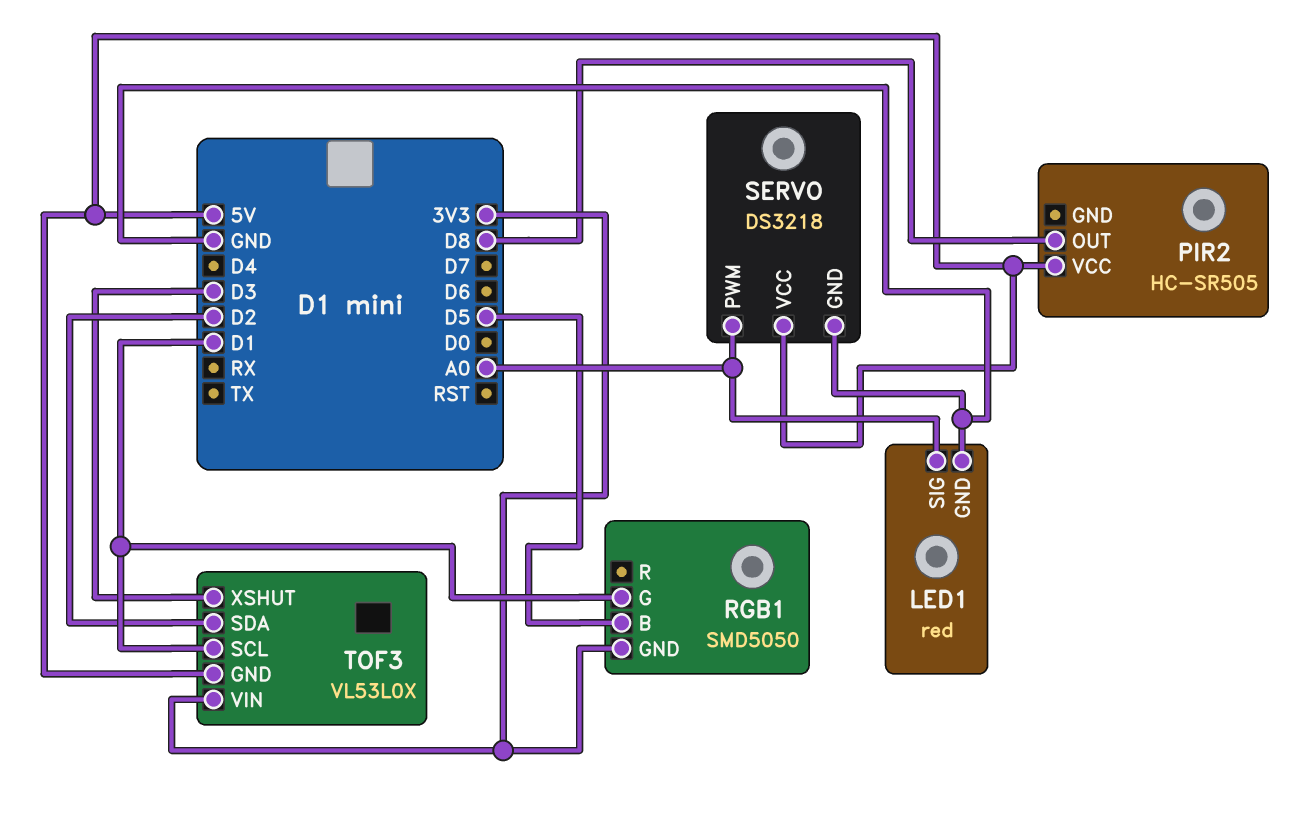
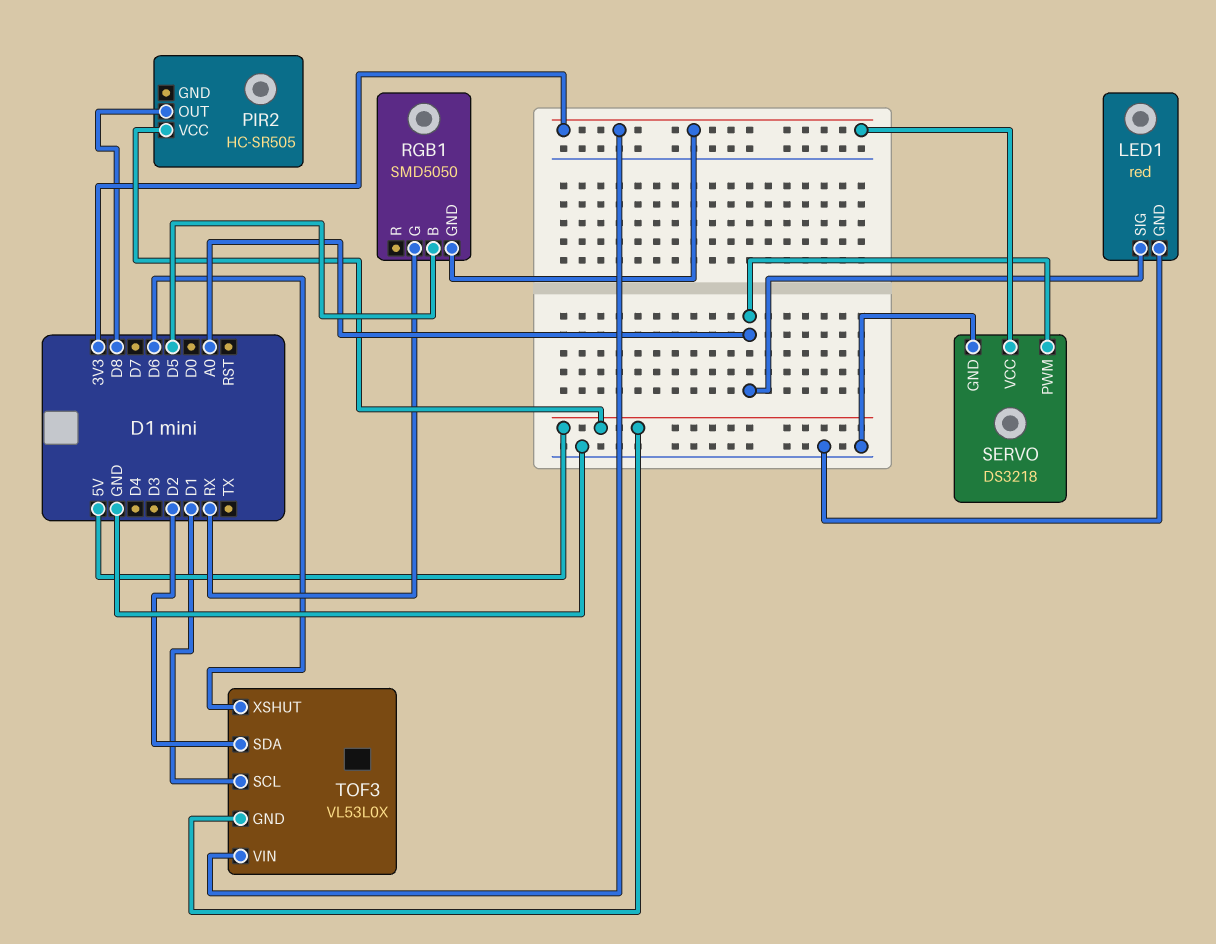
RGB1 pin G: D1 -> RX
SERVO pin VCC: 5V -> 3V3
TOF3 pin XSHUT: D3 -> D6

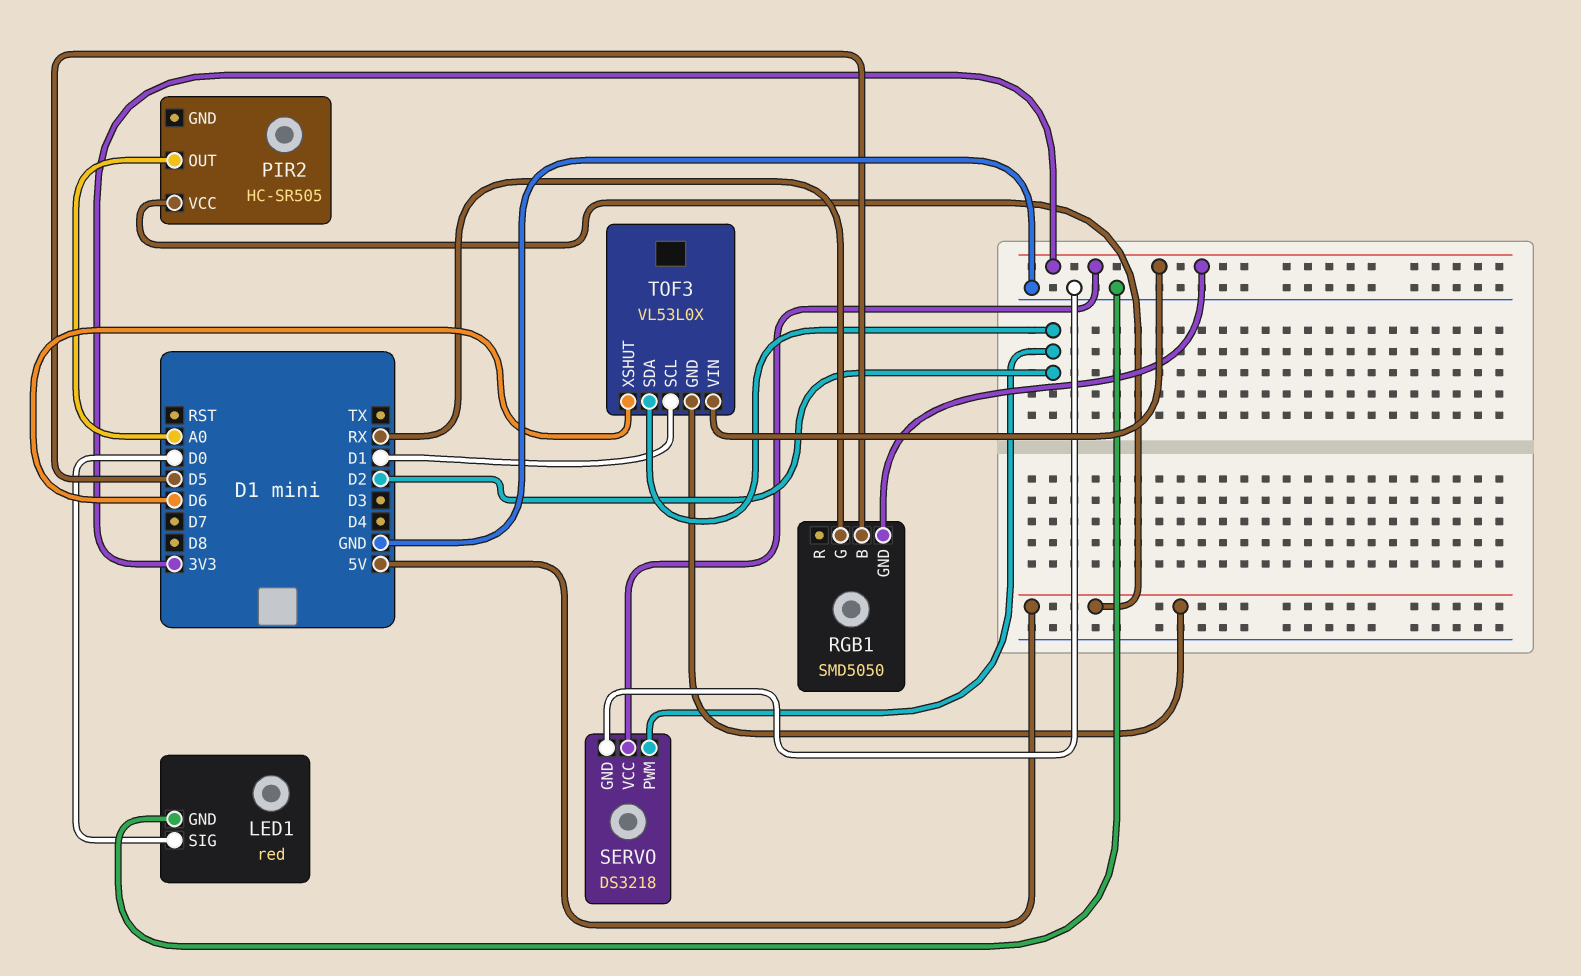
LED1 pin SIG: A0 -> D0
PIR2 pin OUT: D8 -> A0
SERVO pin PWM: A0 -> D2

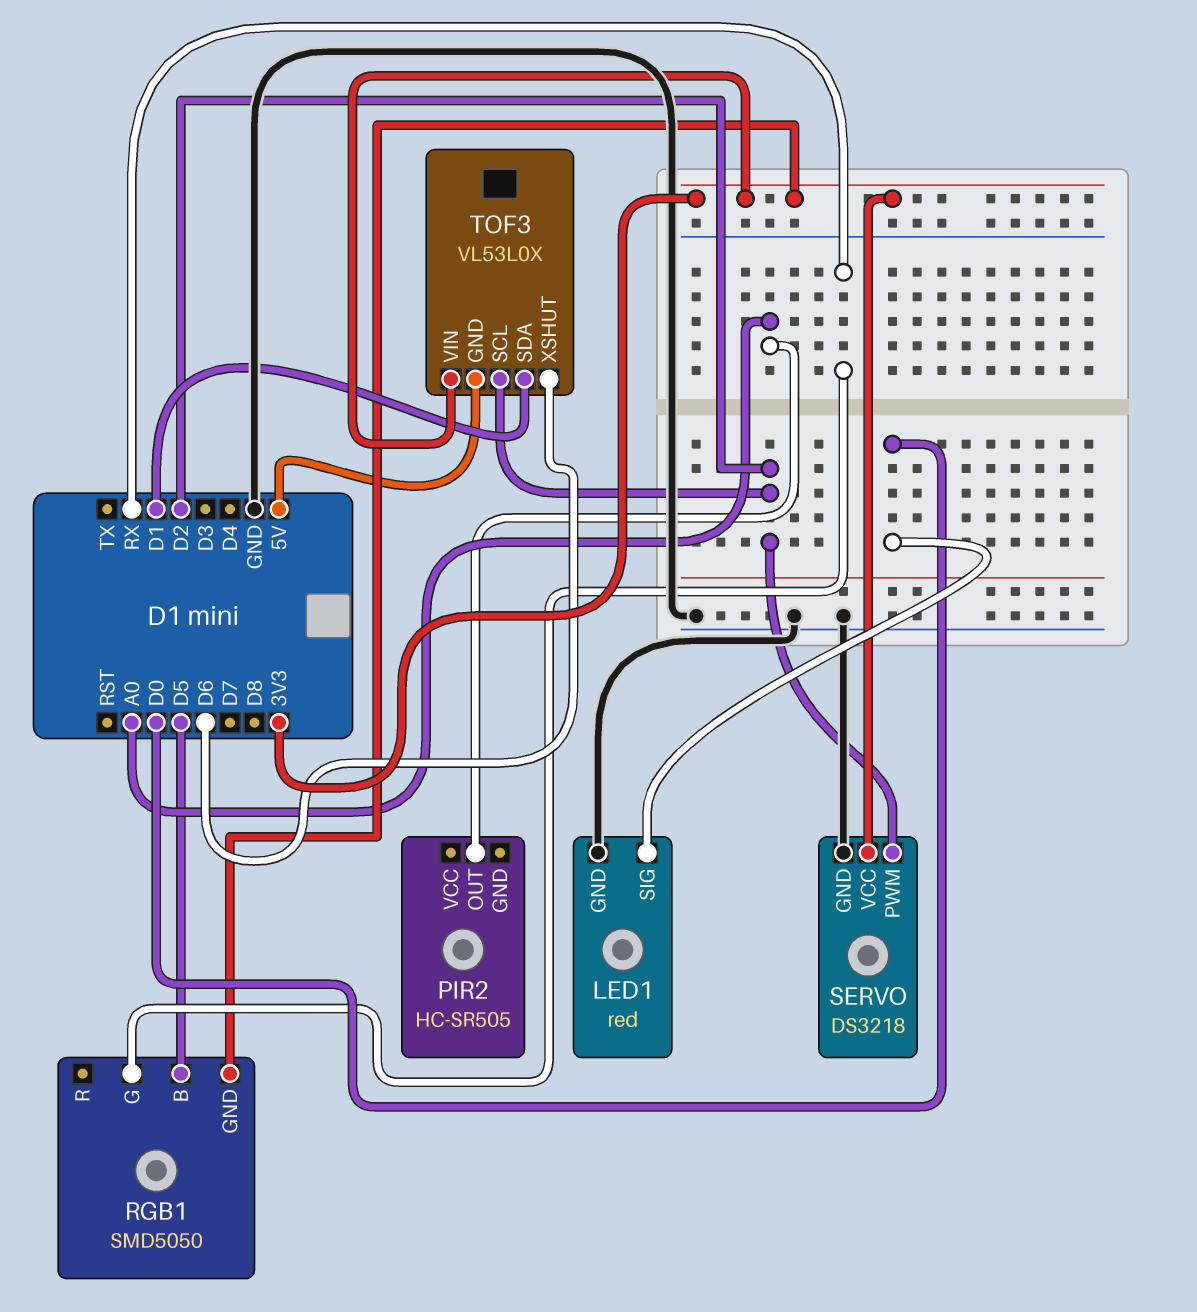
PIR2 pin VCC: 5V -> none
TOF3 pin SCL: D1 -> D2
TOF3 pin SDA: D2 -> D1

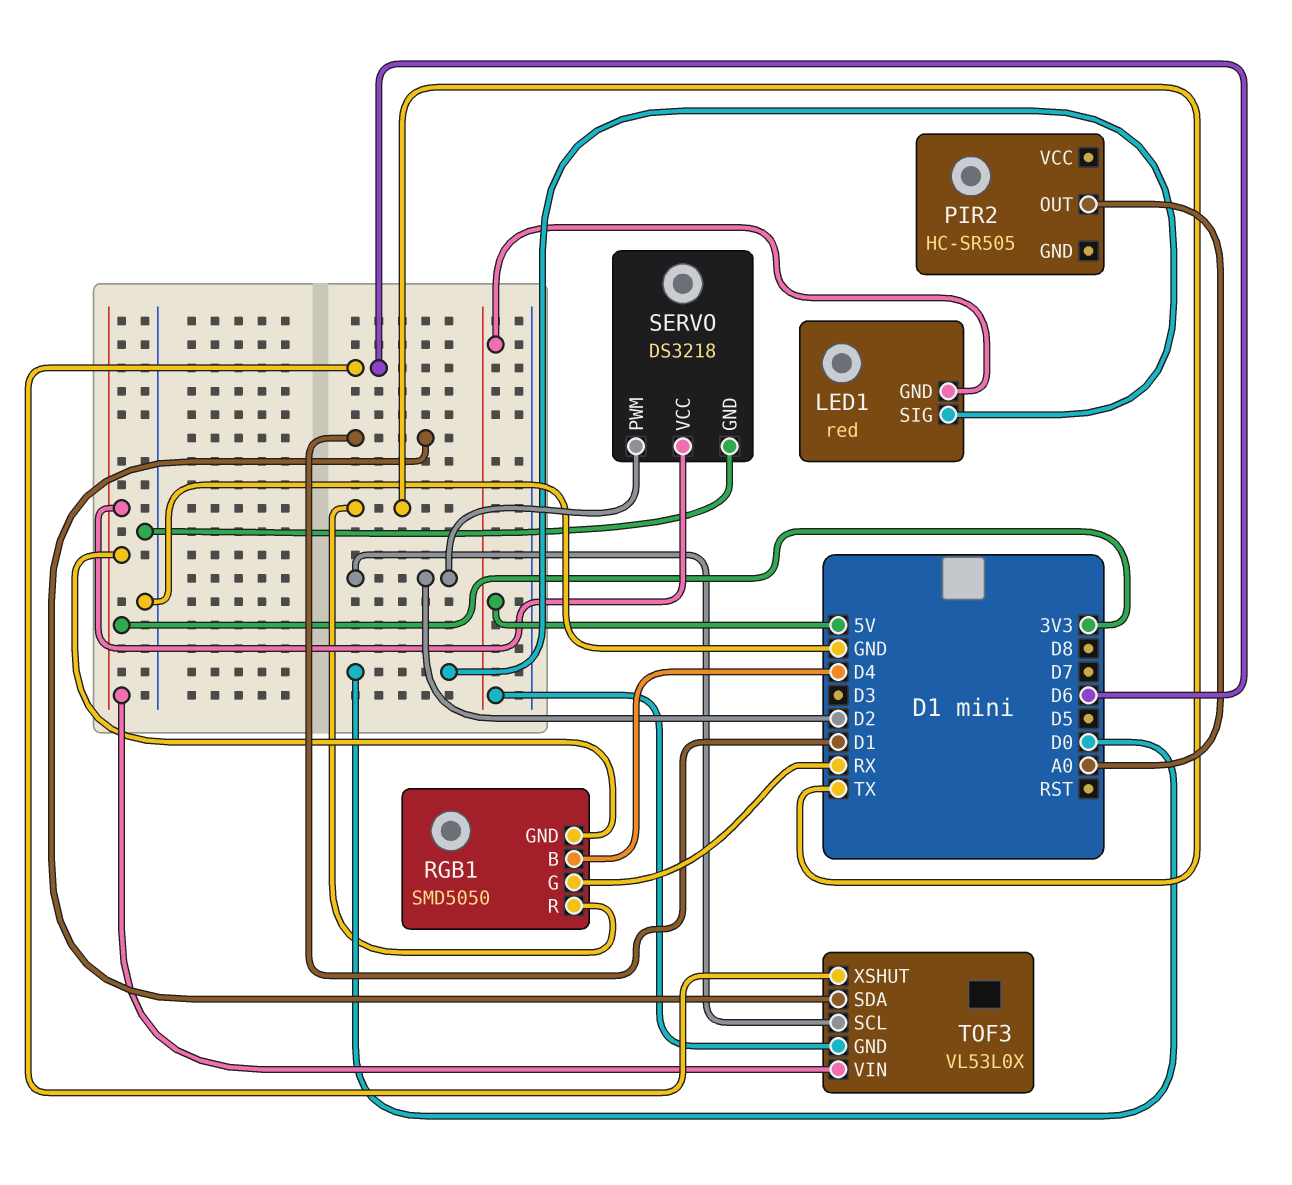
LED1 pin GND: GND -> 5V
RGB1 pin B: D5 -> D4
RGB1 pin R: none -> TX

